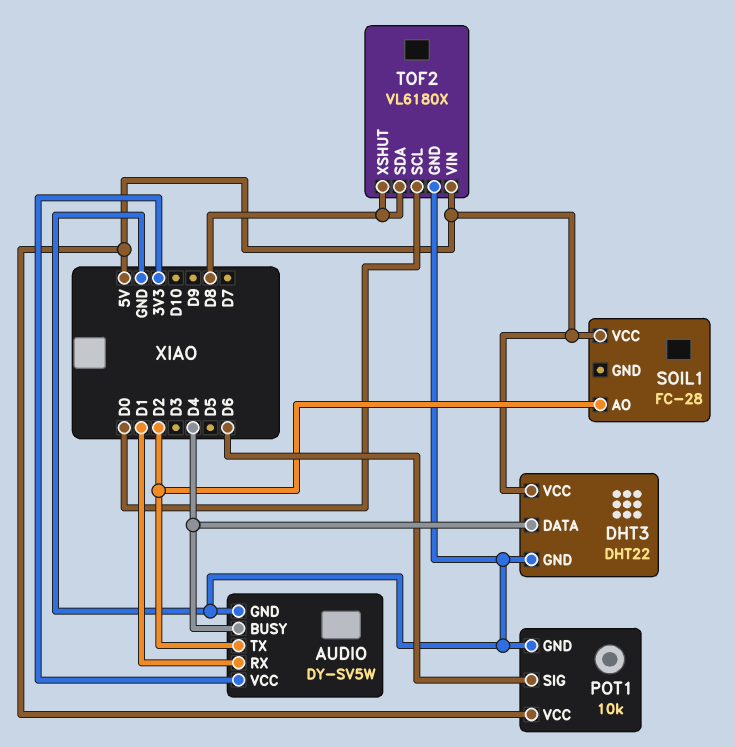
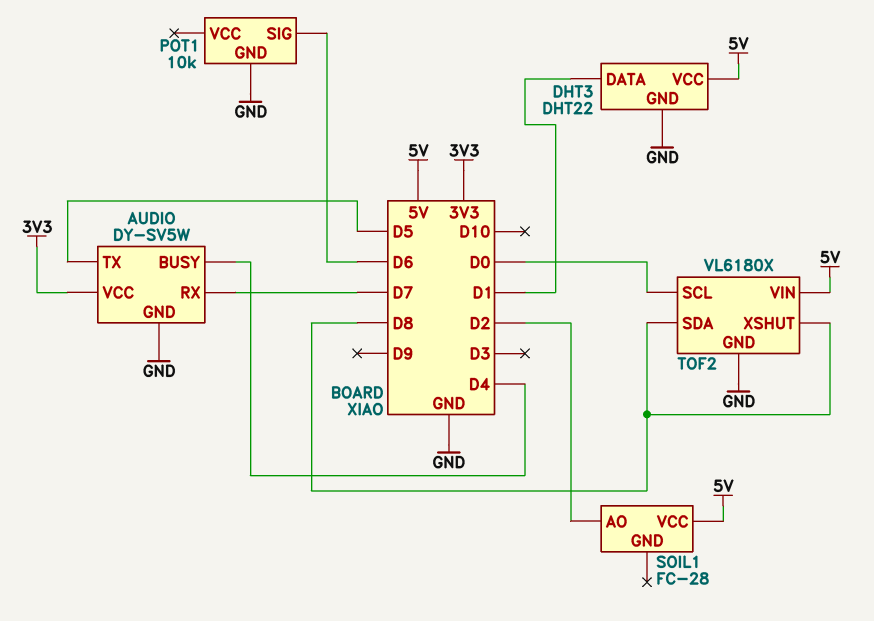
AUDIO pin RX: D1 -> D7
AUDIO pin TX: D2 -> D5
DHT3 pin DATA: D4 -> D1
POT1 pin VCC: 5V -> none

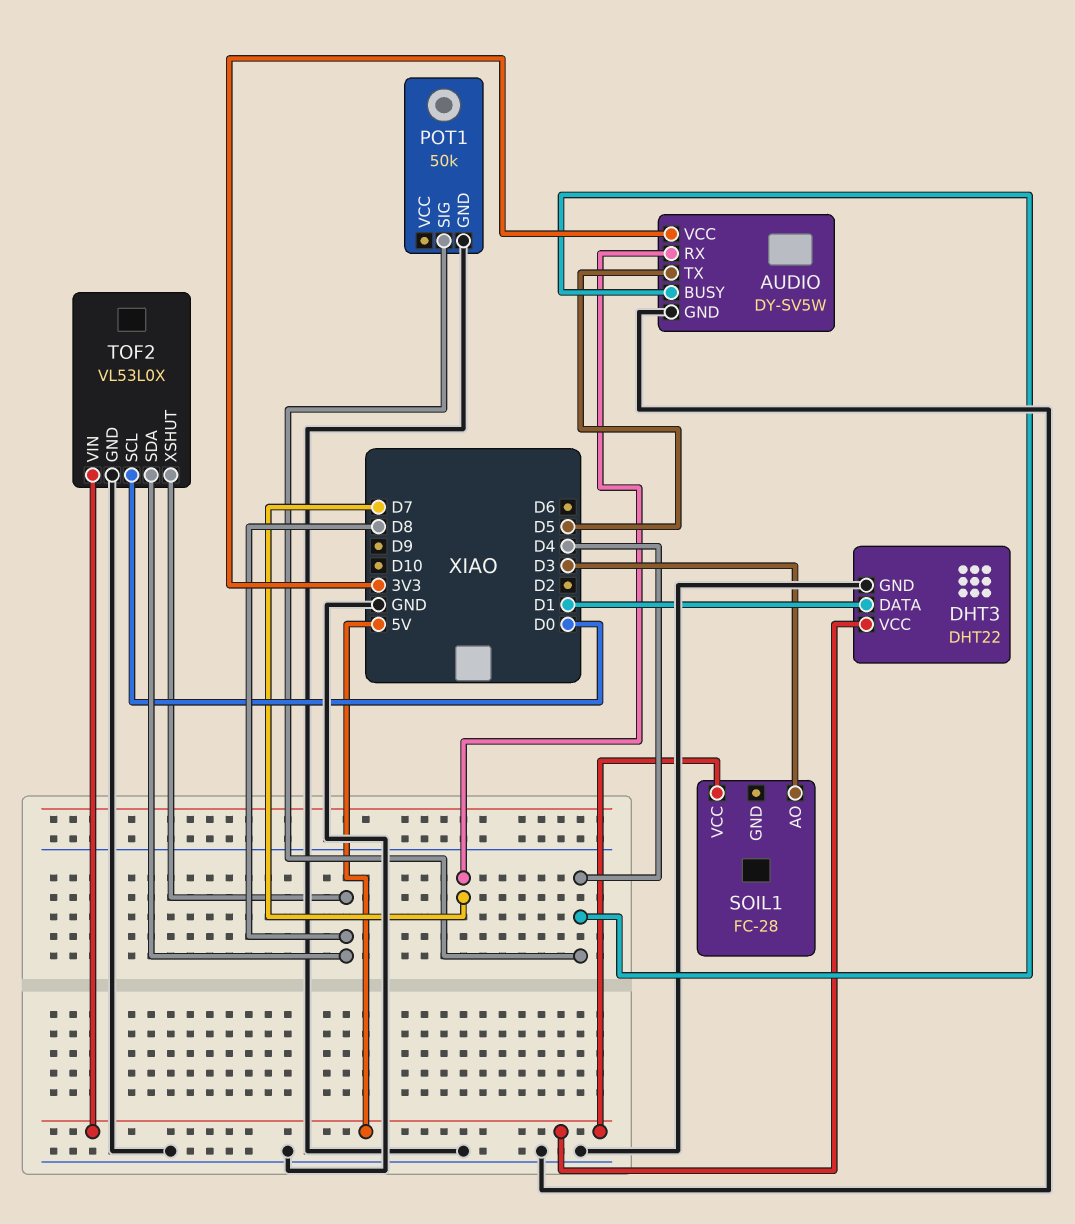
POT1: 10k -> 50k
POT1 pin SIG: D6 -> D4
SOIL1 pin AO: D2 -> D3
TOF2: VL6180X -> VL53L0X

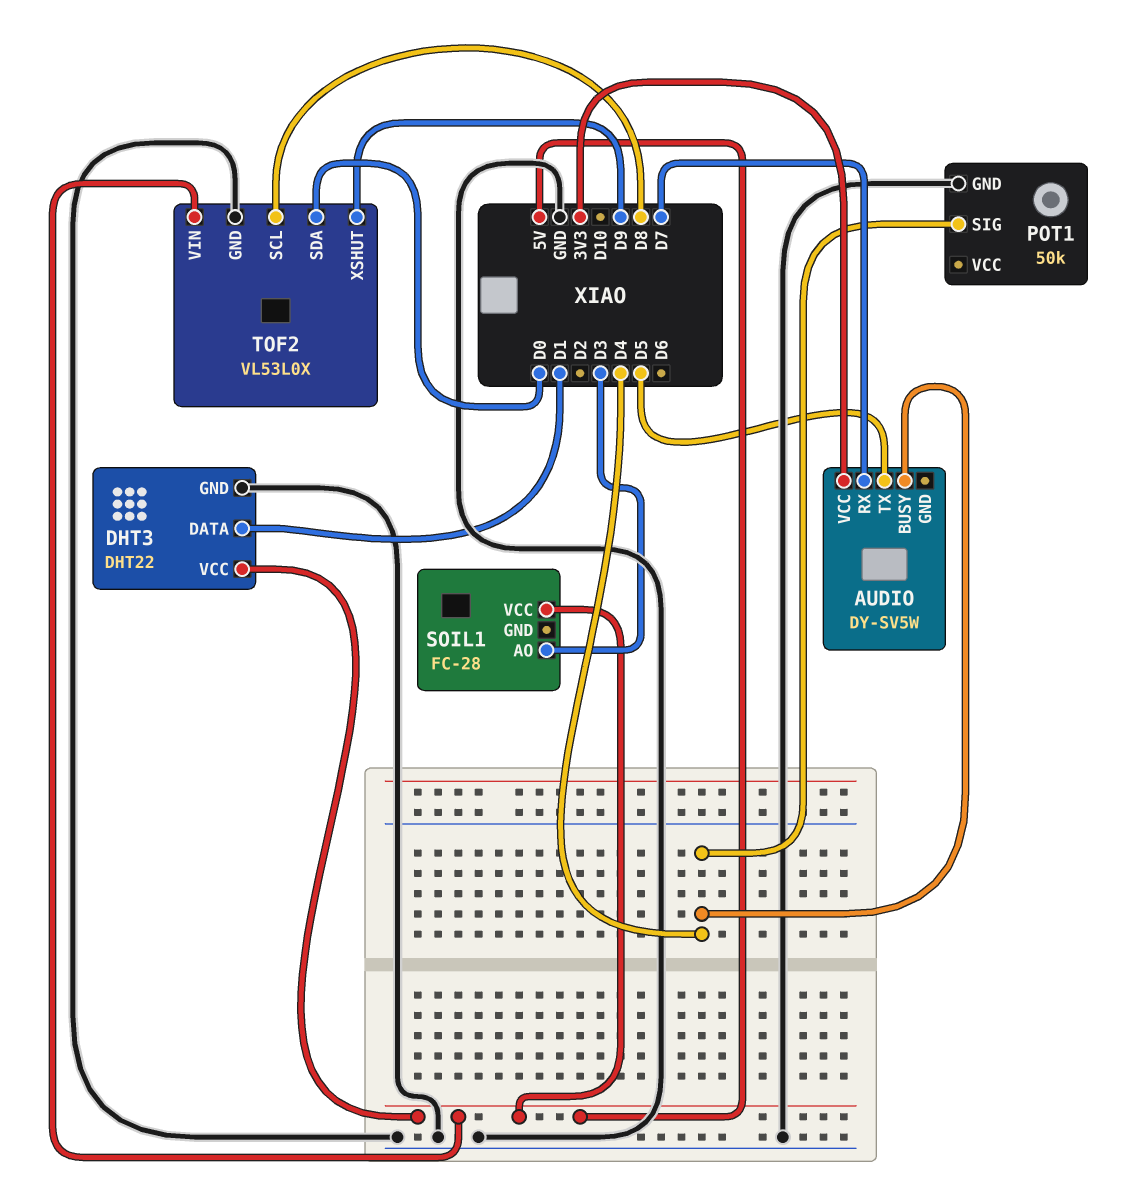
AUDIO pin GND: GND -> none
TOF2 pin SCL: D0 -> D8
TOF2 pin SDA: D8 -> D0
TOF2 pin XSHUT: D8 -> D9

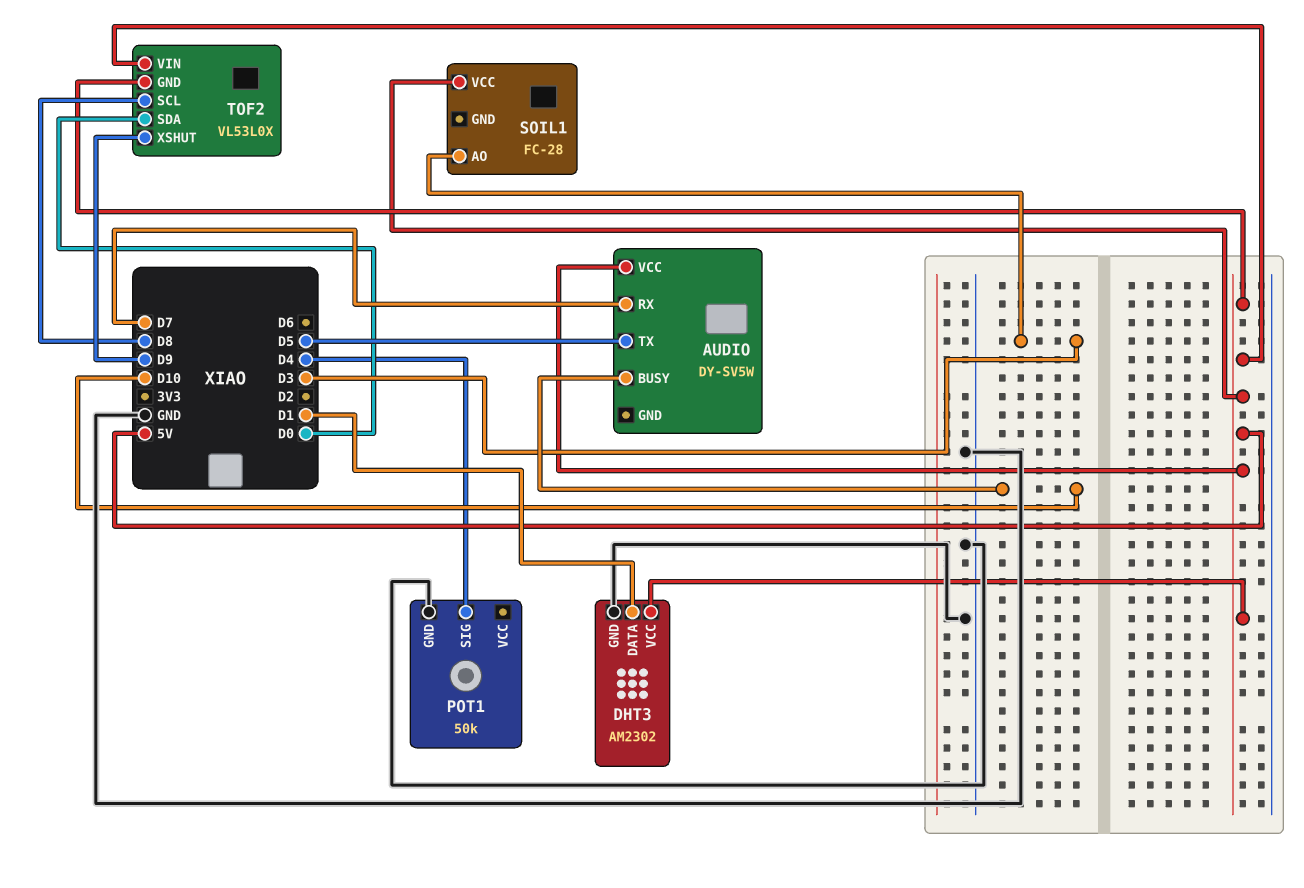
AUDIO pin BUSY: D4 -> D10
AUDIO pin VCC: 3V3 -> 5V
DHT3: DHT22 -> AM2302
TOF2 pin GND: GND -> 5V

